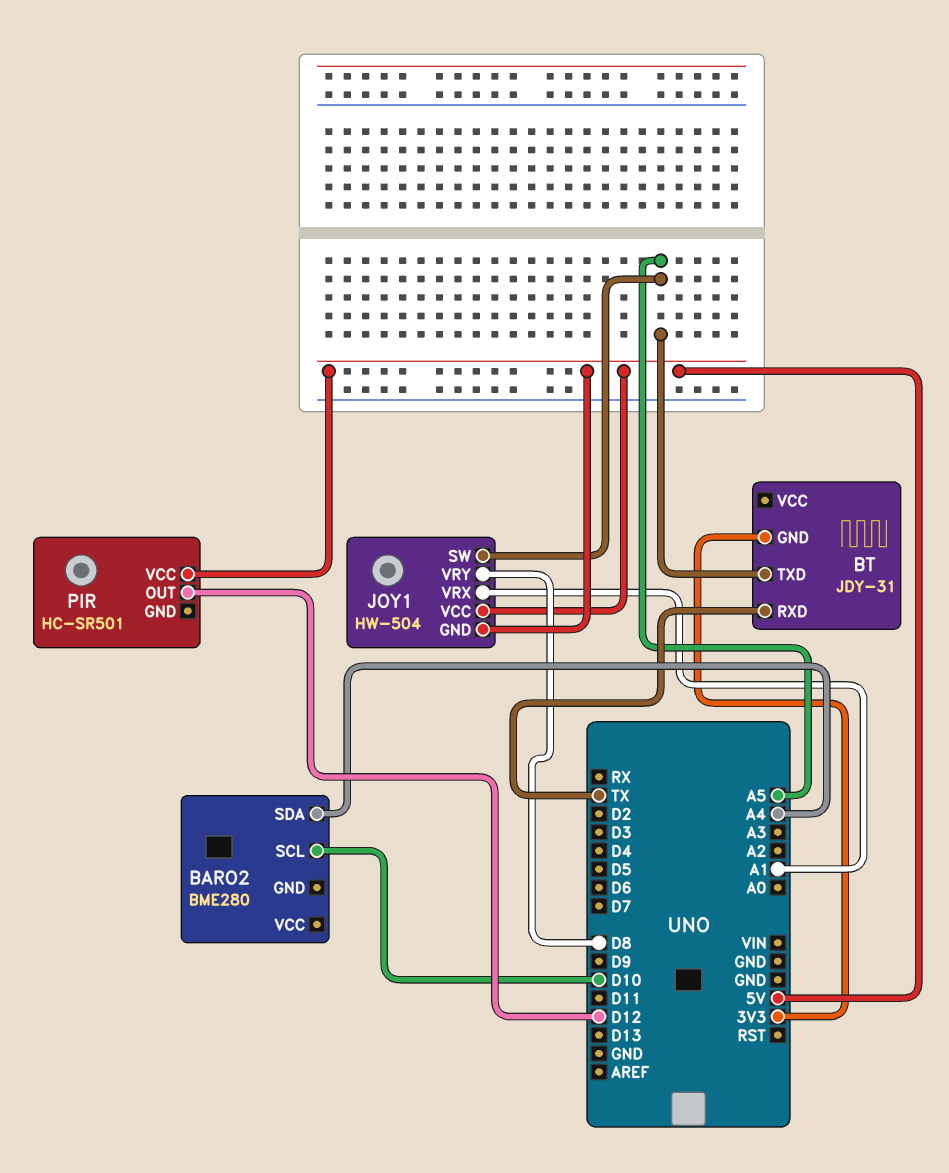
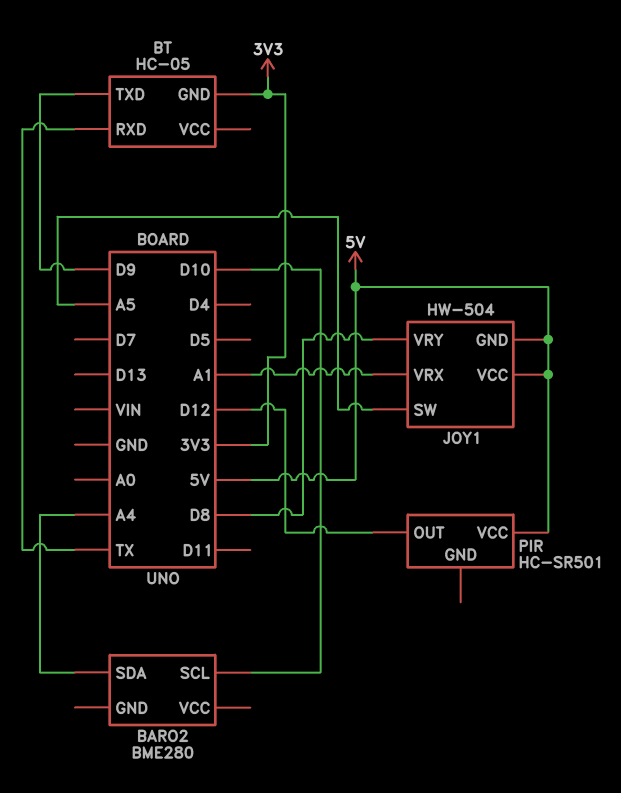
BT: JDY-31 -> HC-05
BT pin TXD: A5 -> D9

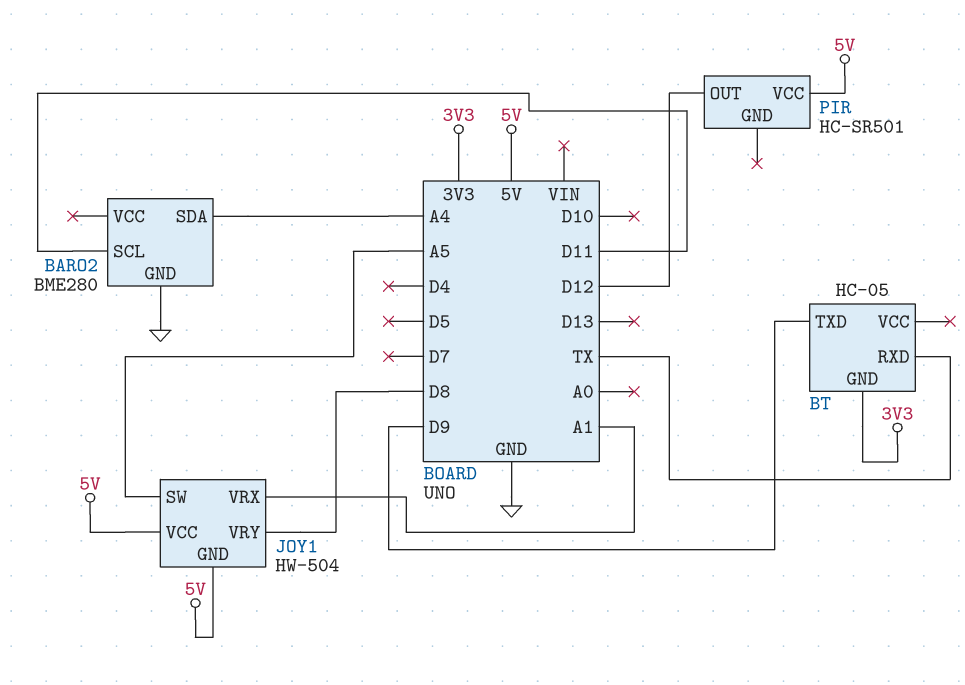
BARO2 pin GND: none -> GND
BARO2 pin SCL: D10 -> D11

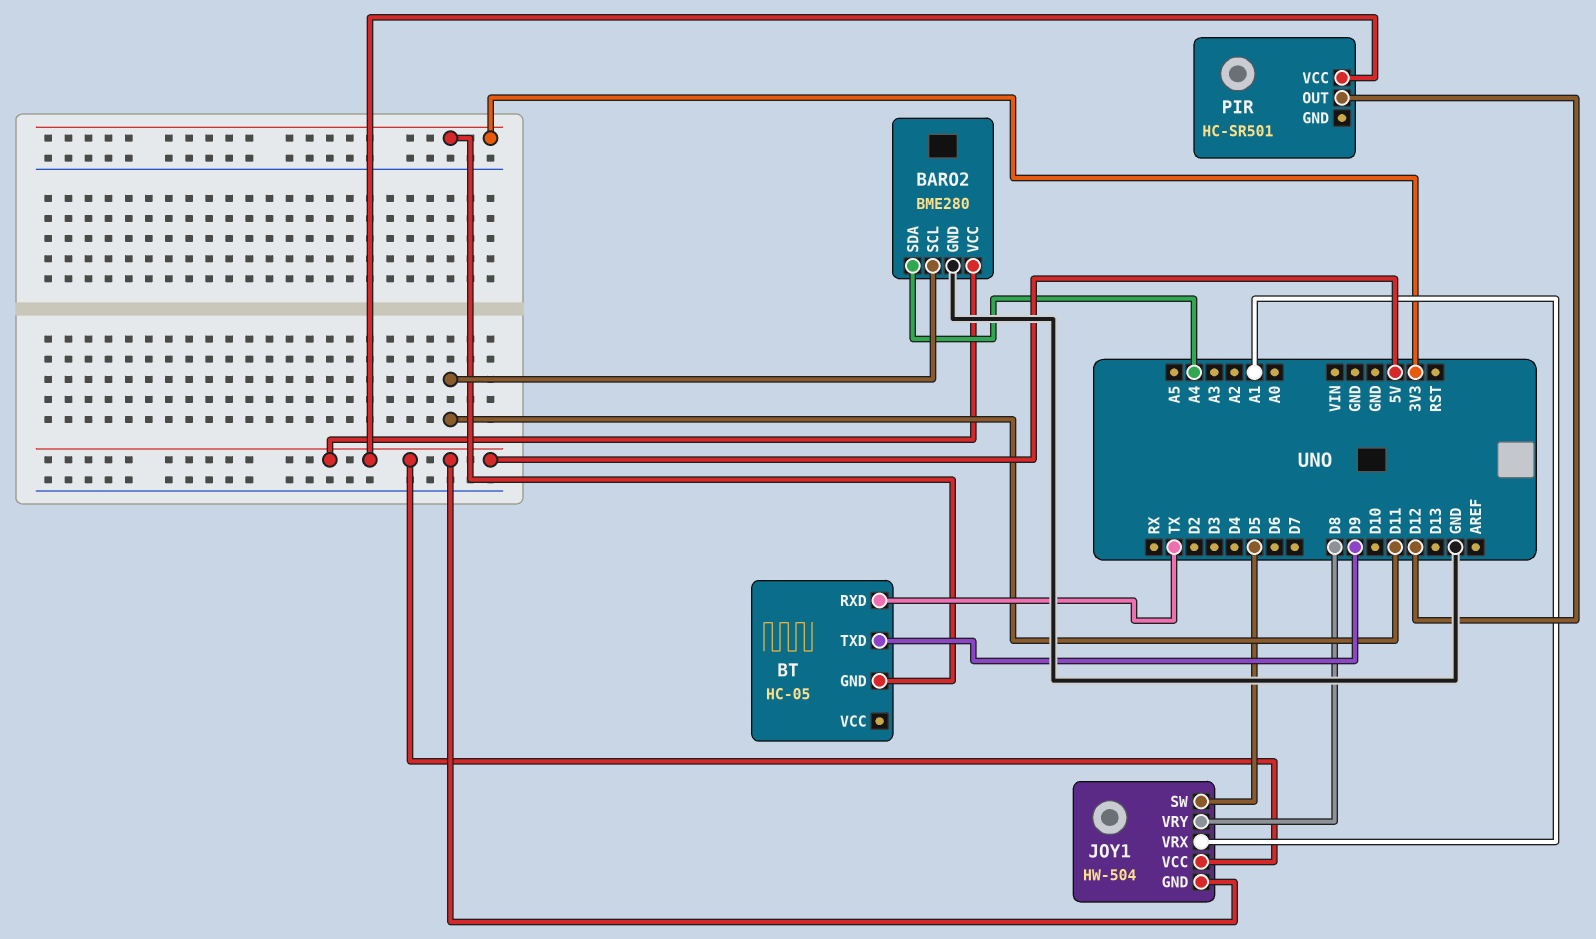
BARO2 pin VCC: none -> 5V
JOY1 pin SW: A5 -> D5

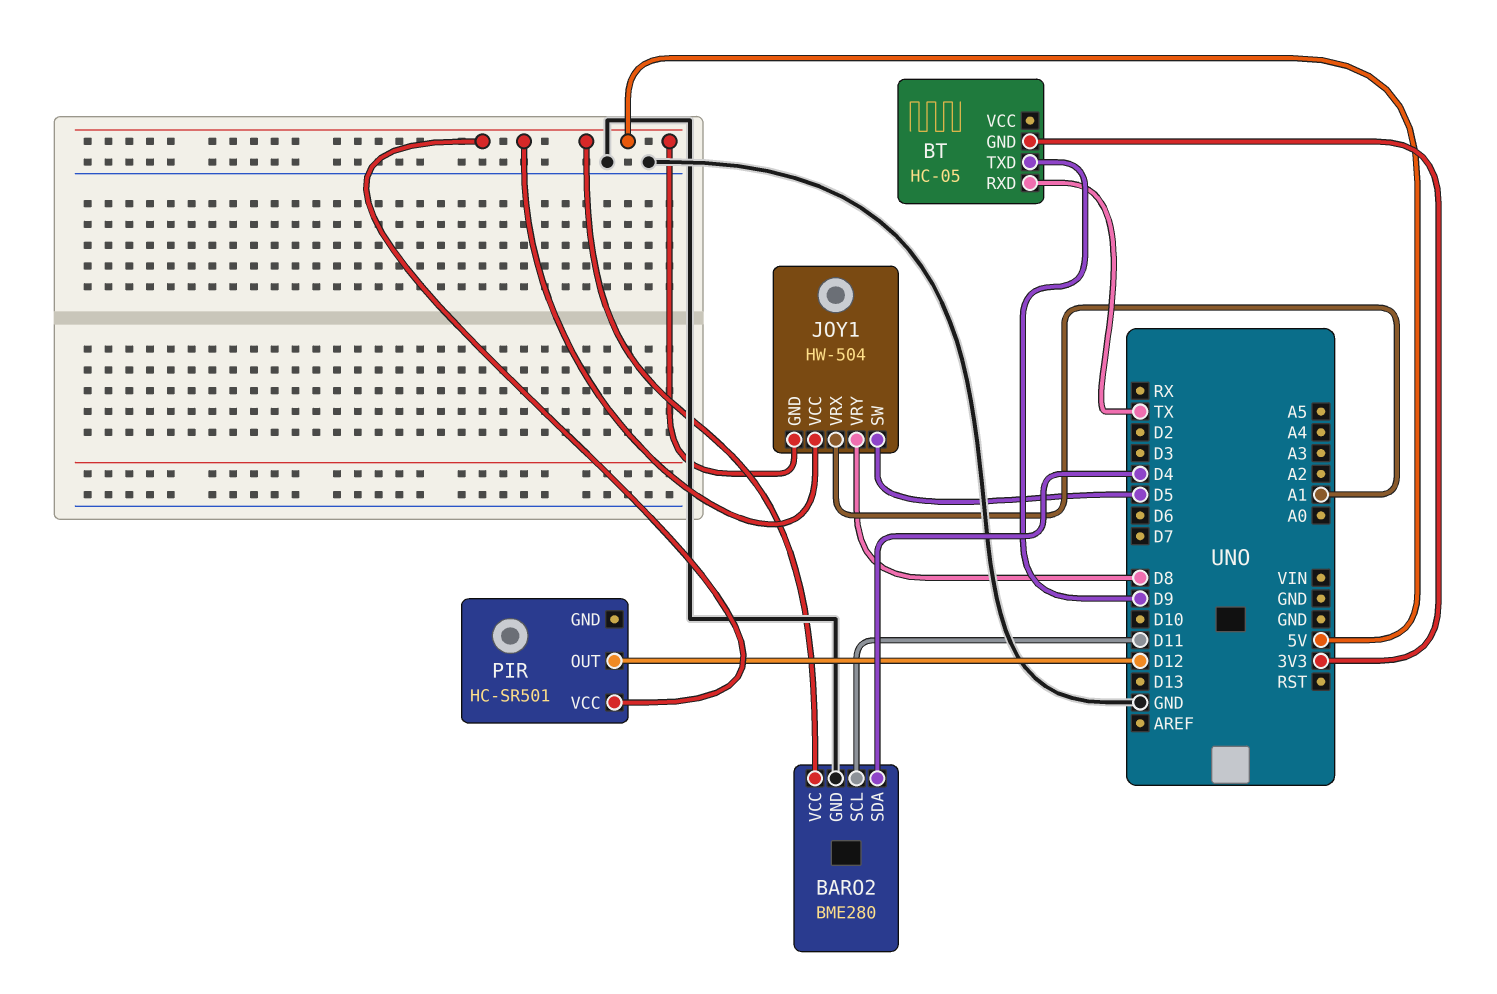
BARO2 pin SDA: A4 -> D4

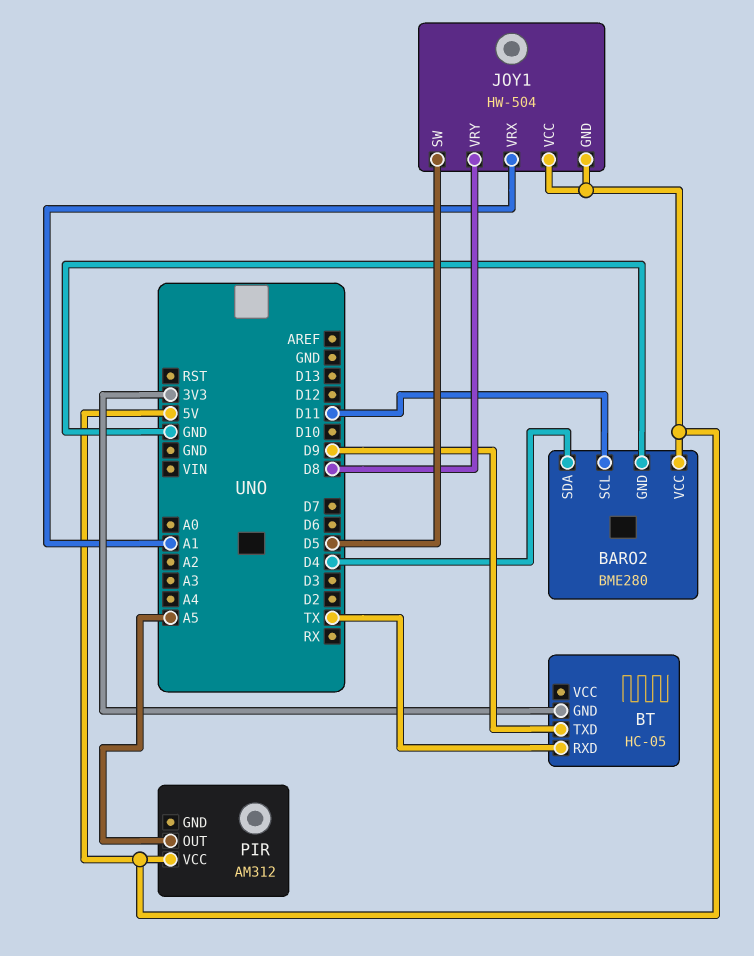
PIR: HC-SR501 -> AM312
PIR pin OUT: D12 -> A5

